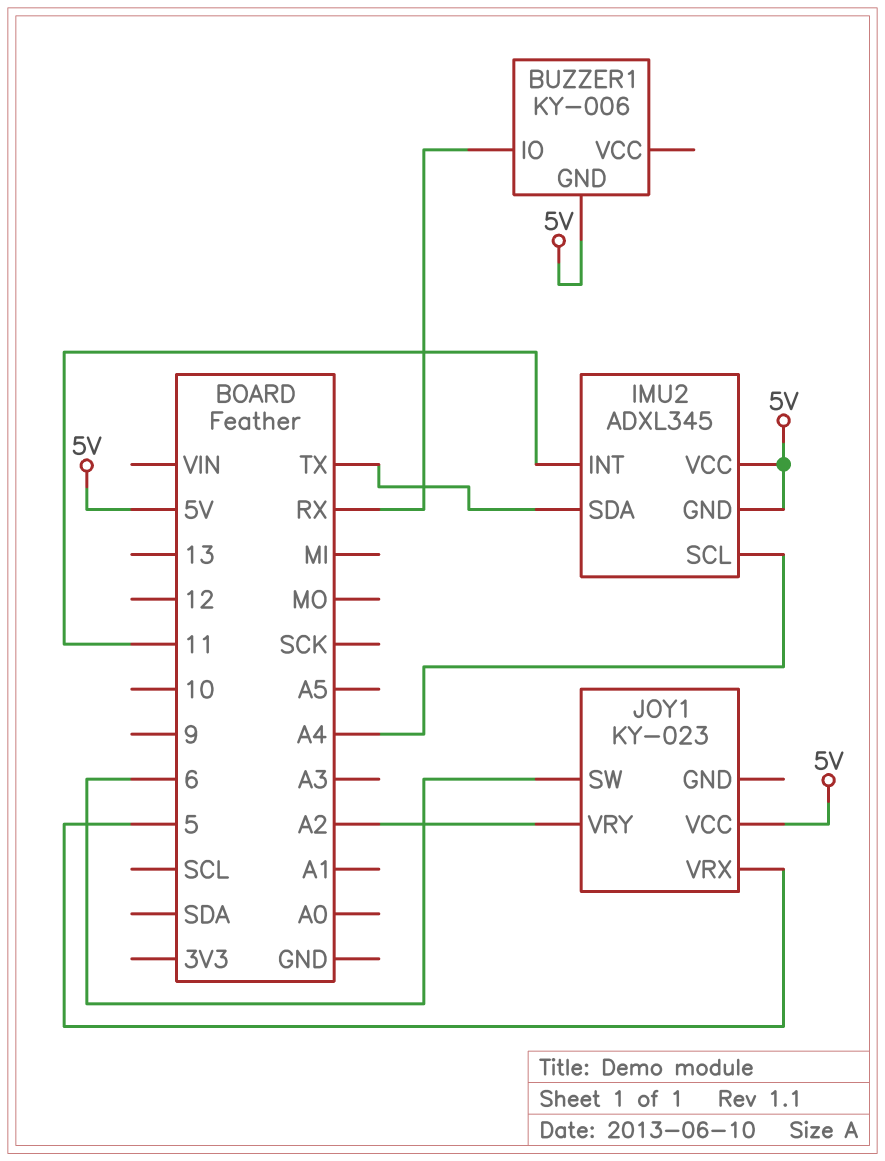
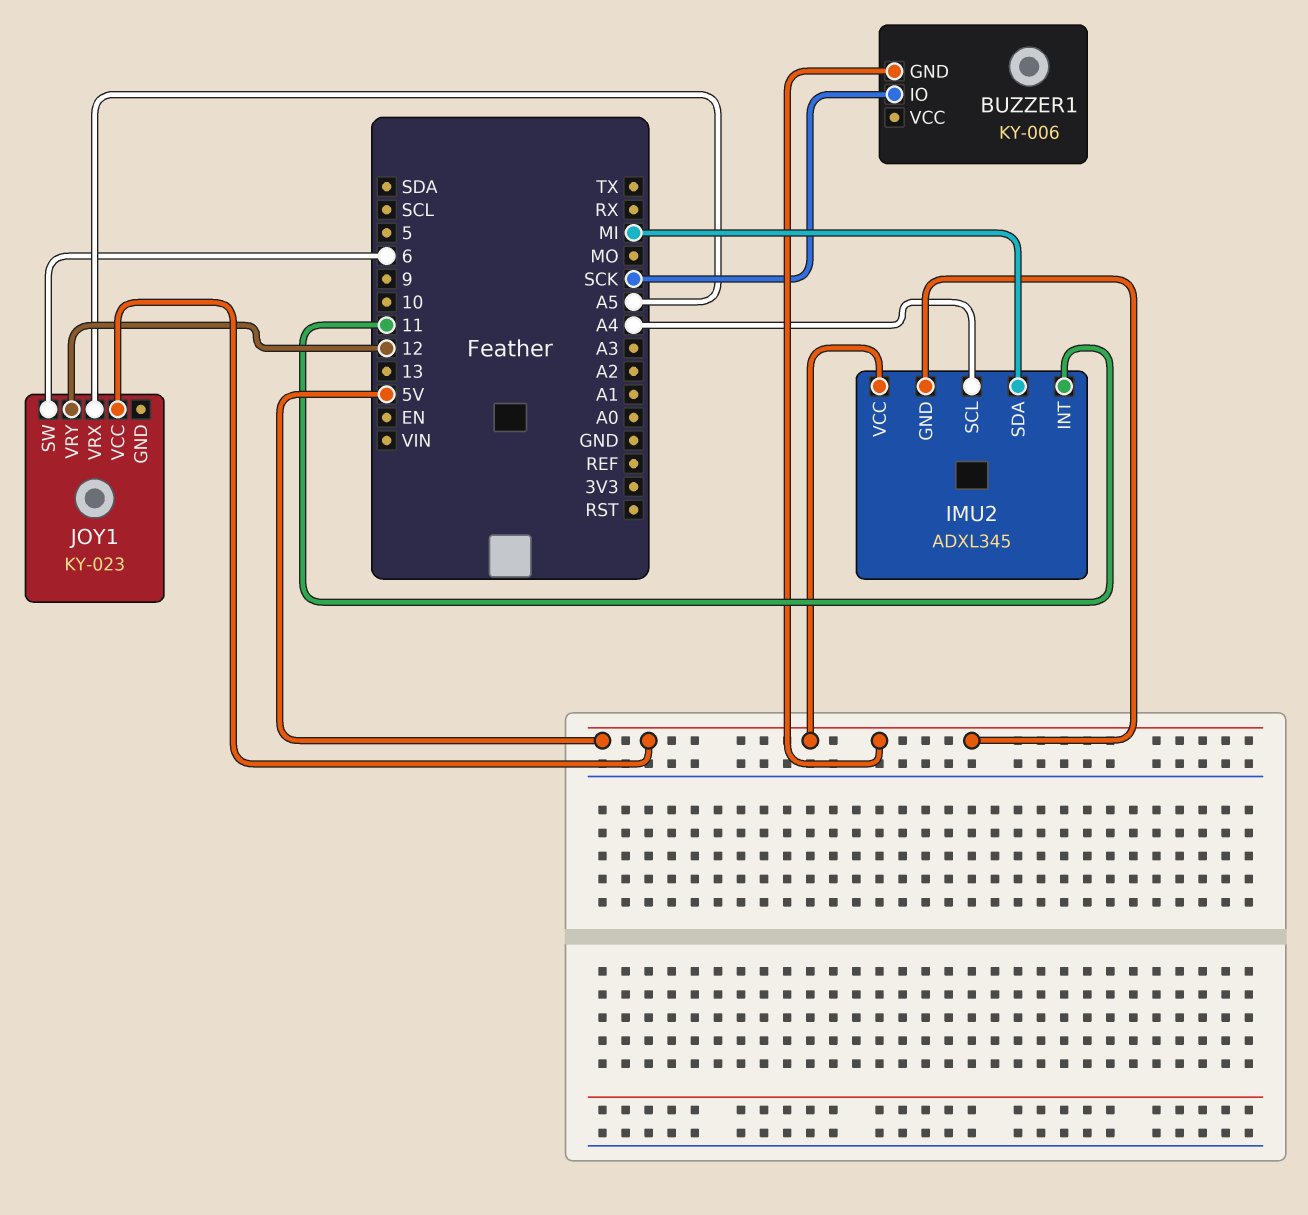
BUZZER1 pin IO: RX -> SCK
IMU2 pin SDA: TX -> MI
JOY1 pin VRX: 5 -> A5
JOY1 pin VRY: A2 -> 12

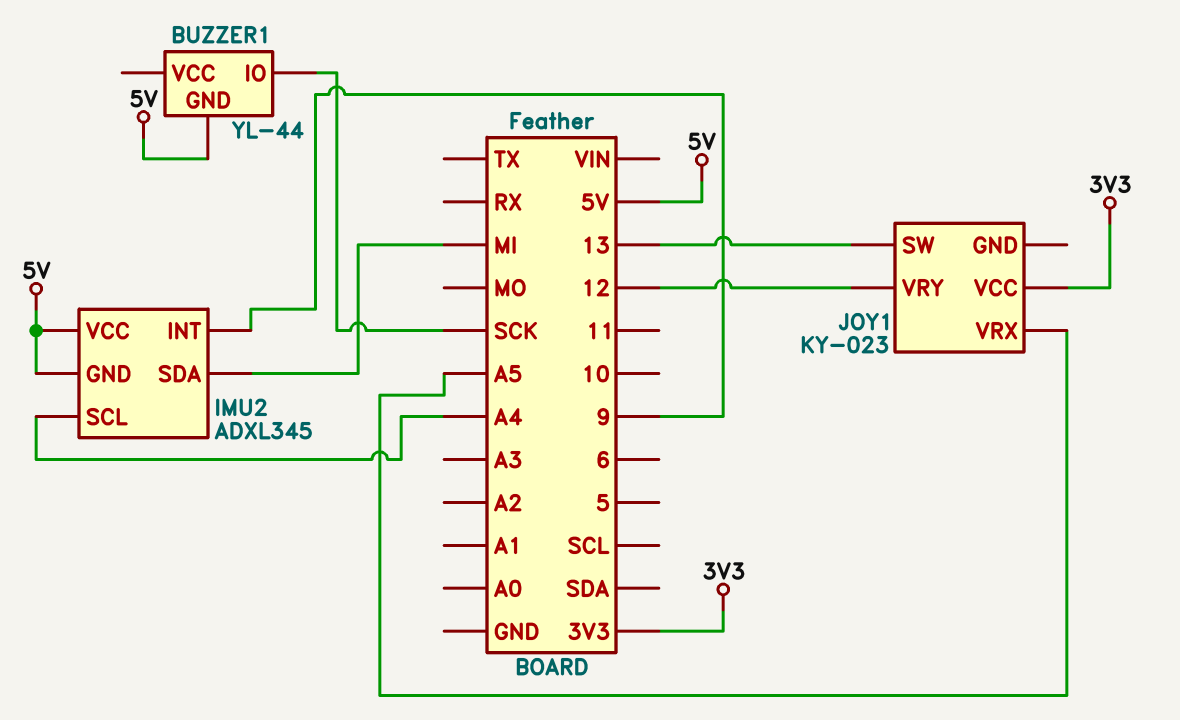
BUZZER1: KY-006 -> YL-44
IMU2 pin INT: 11 -> 9
JOY1 pin SW: 6 -> 13
JOY1 pin VCC: 5V -> 3V3

